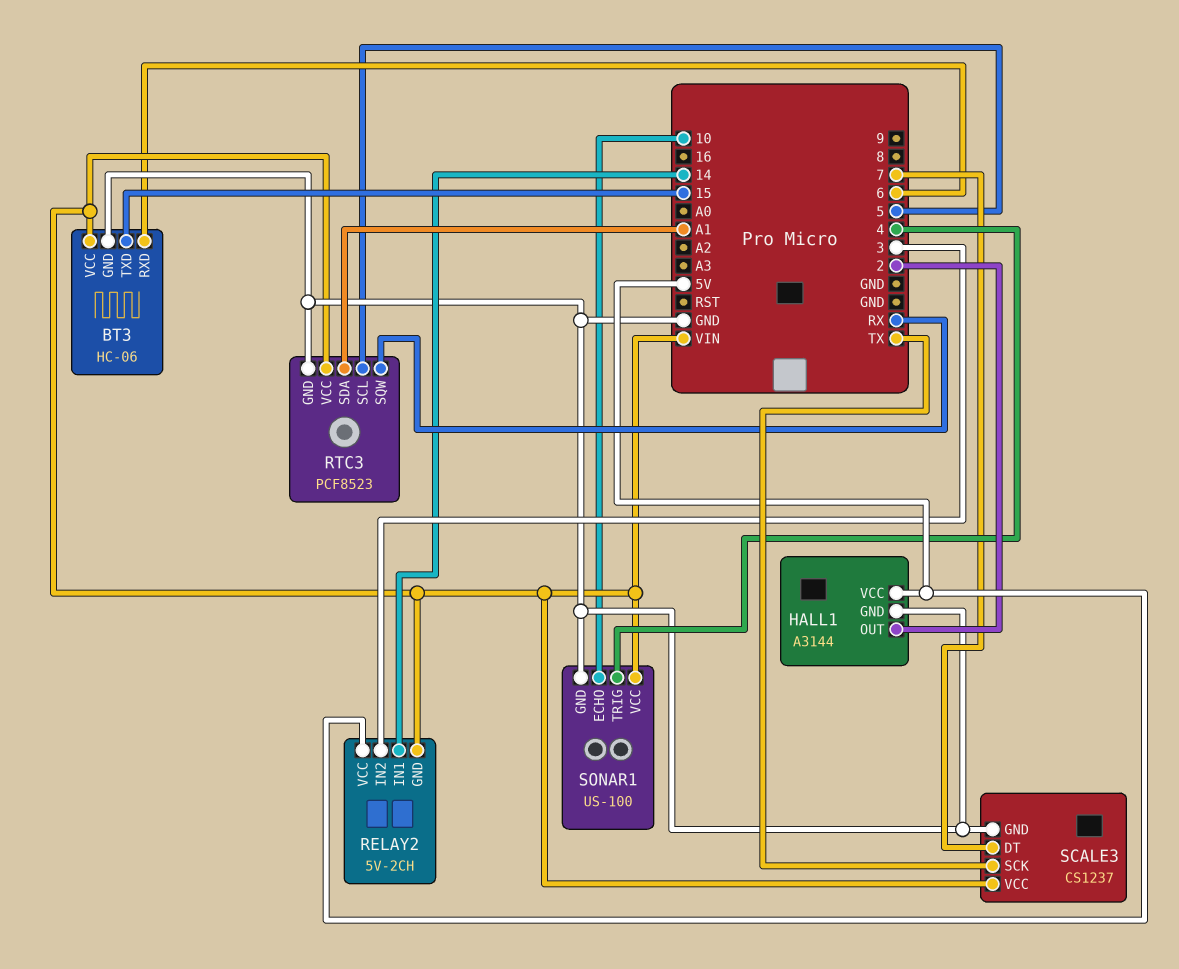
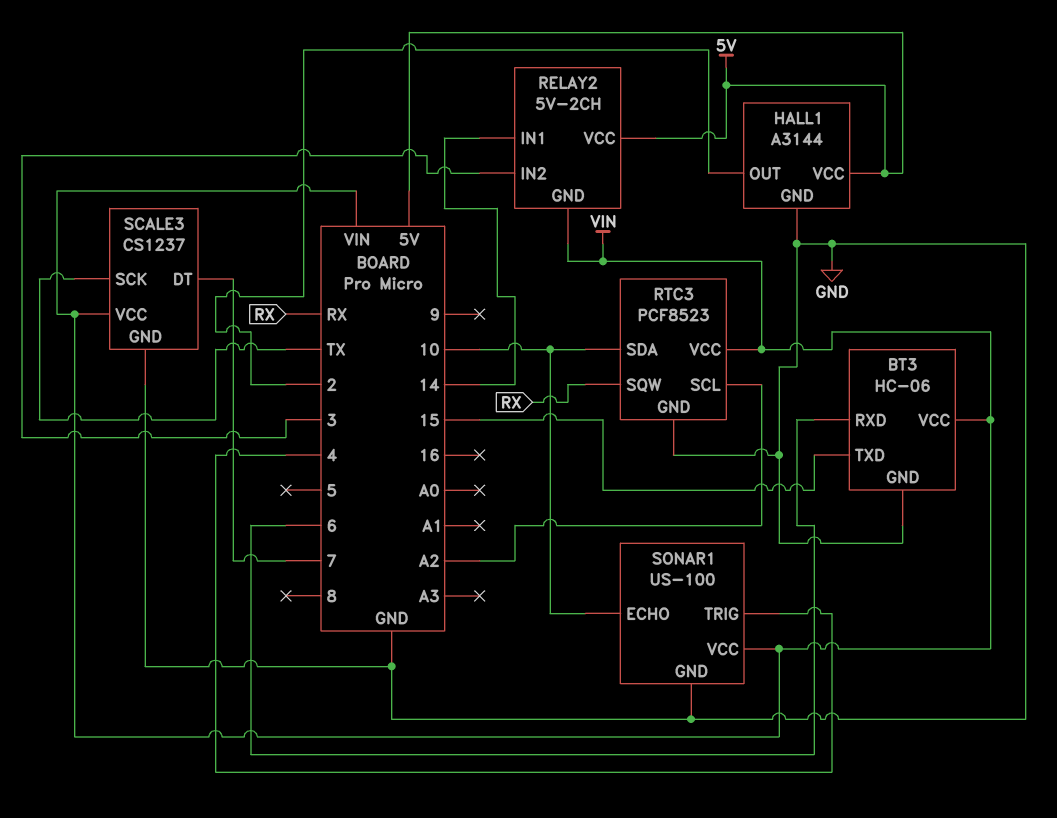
RTC3 pin SCL: 5 -> A2
RTC3 pin SDA: A1 -> 10

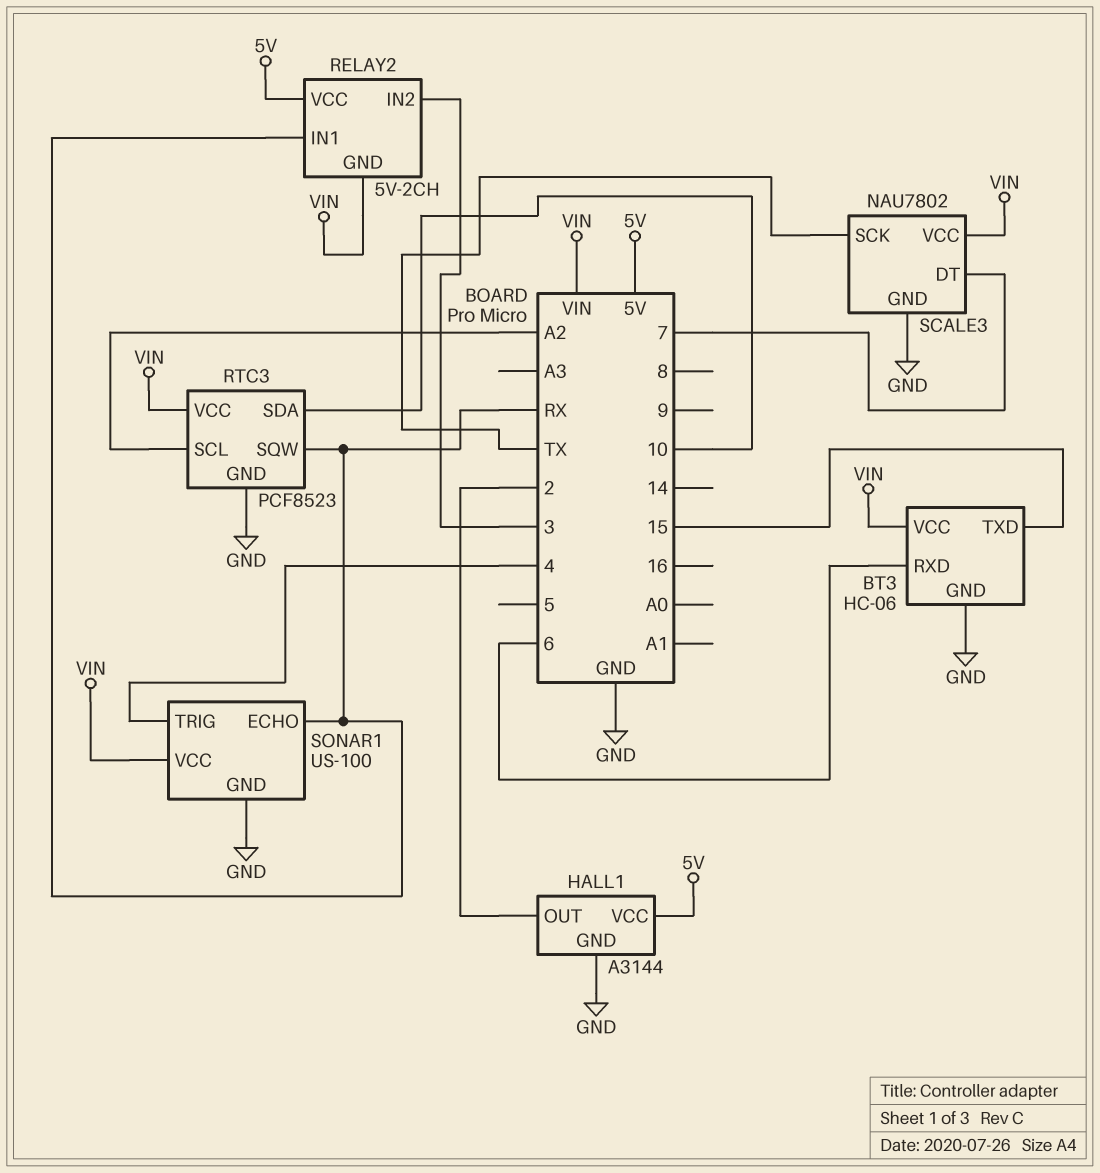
RELAY2 pin IN1: 14 -> RX
SCALE3: CS1237 -> NAU7802
SONAR1 pin ECHO: 10 -> RX

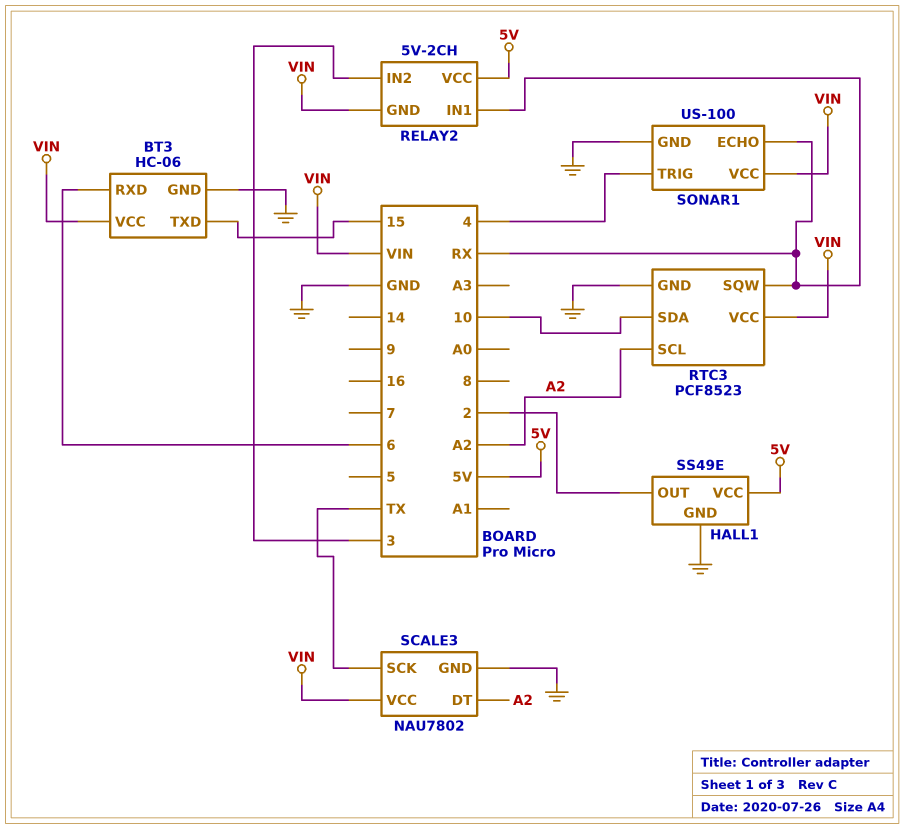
HALL1: A3144 -> SS49E
SCALE3 pin DT: 7 -> A2

